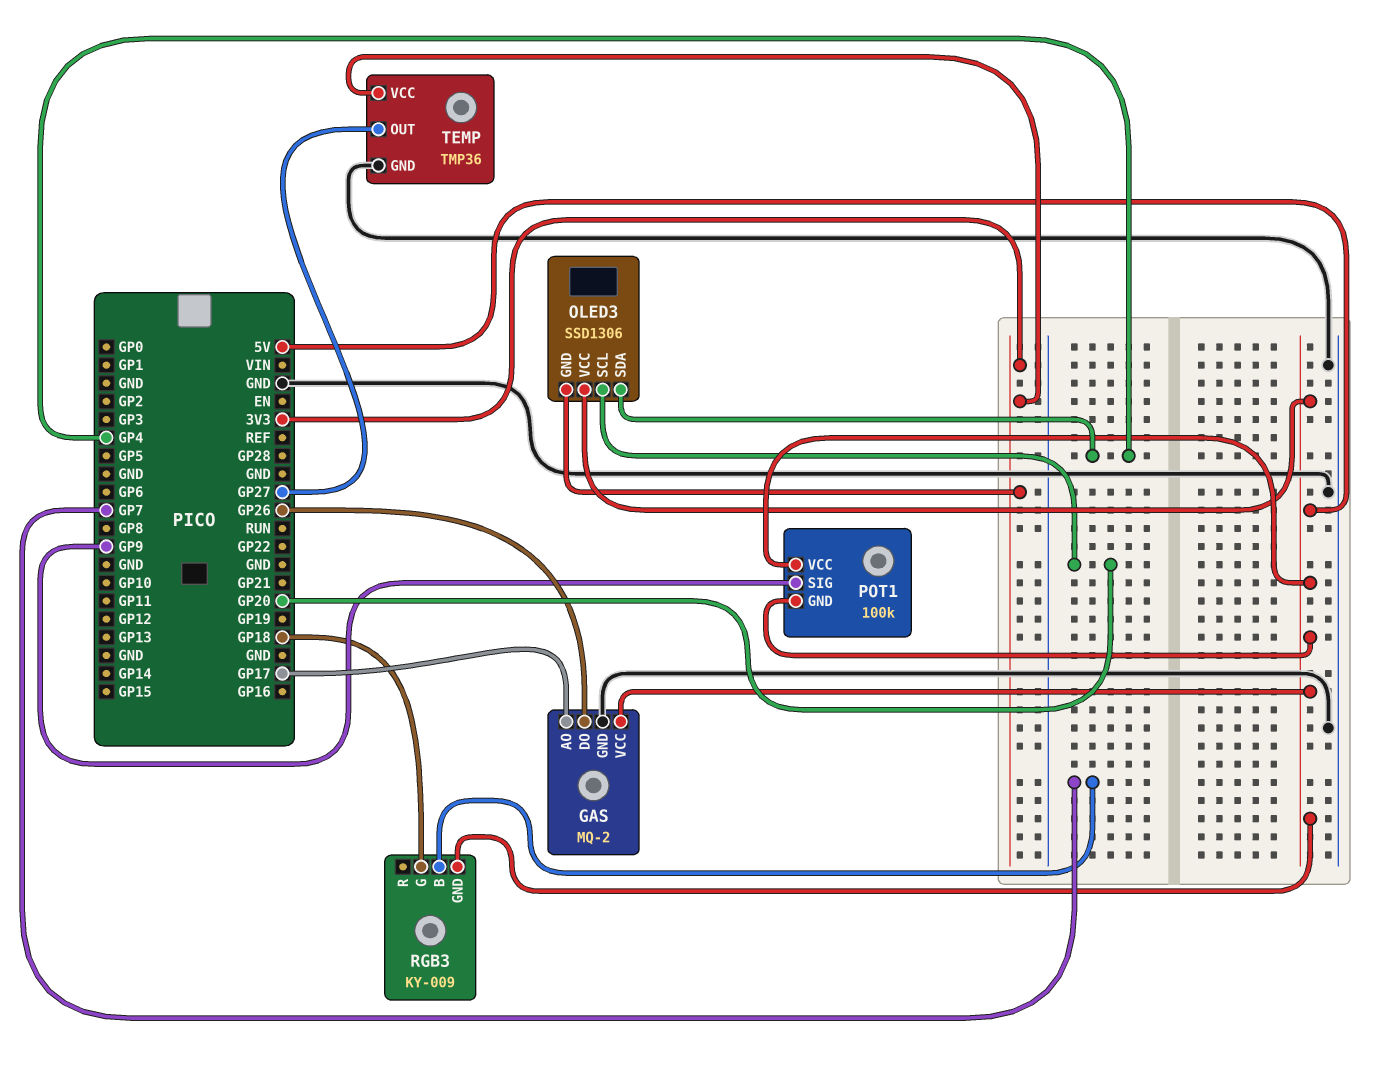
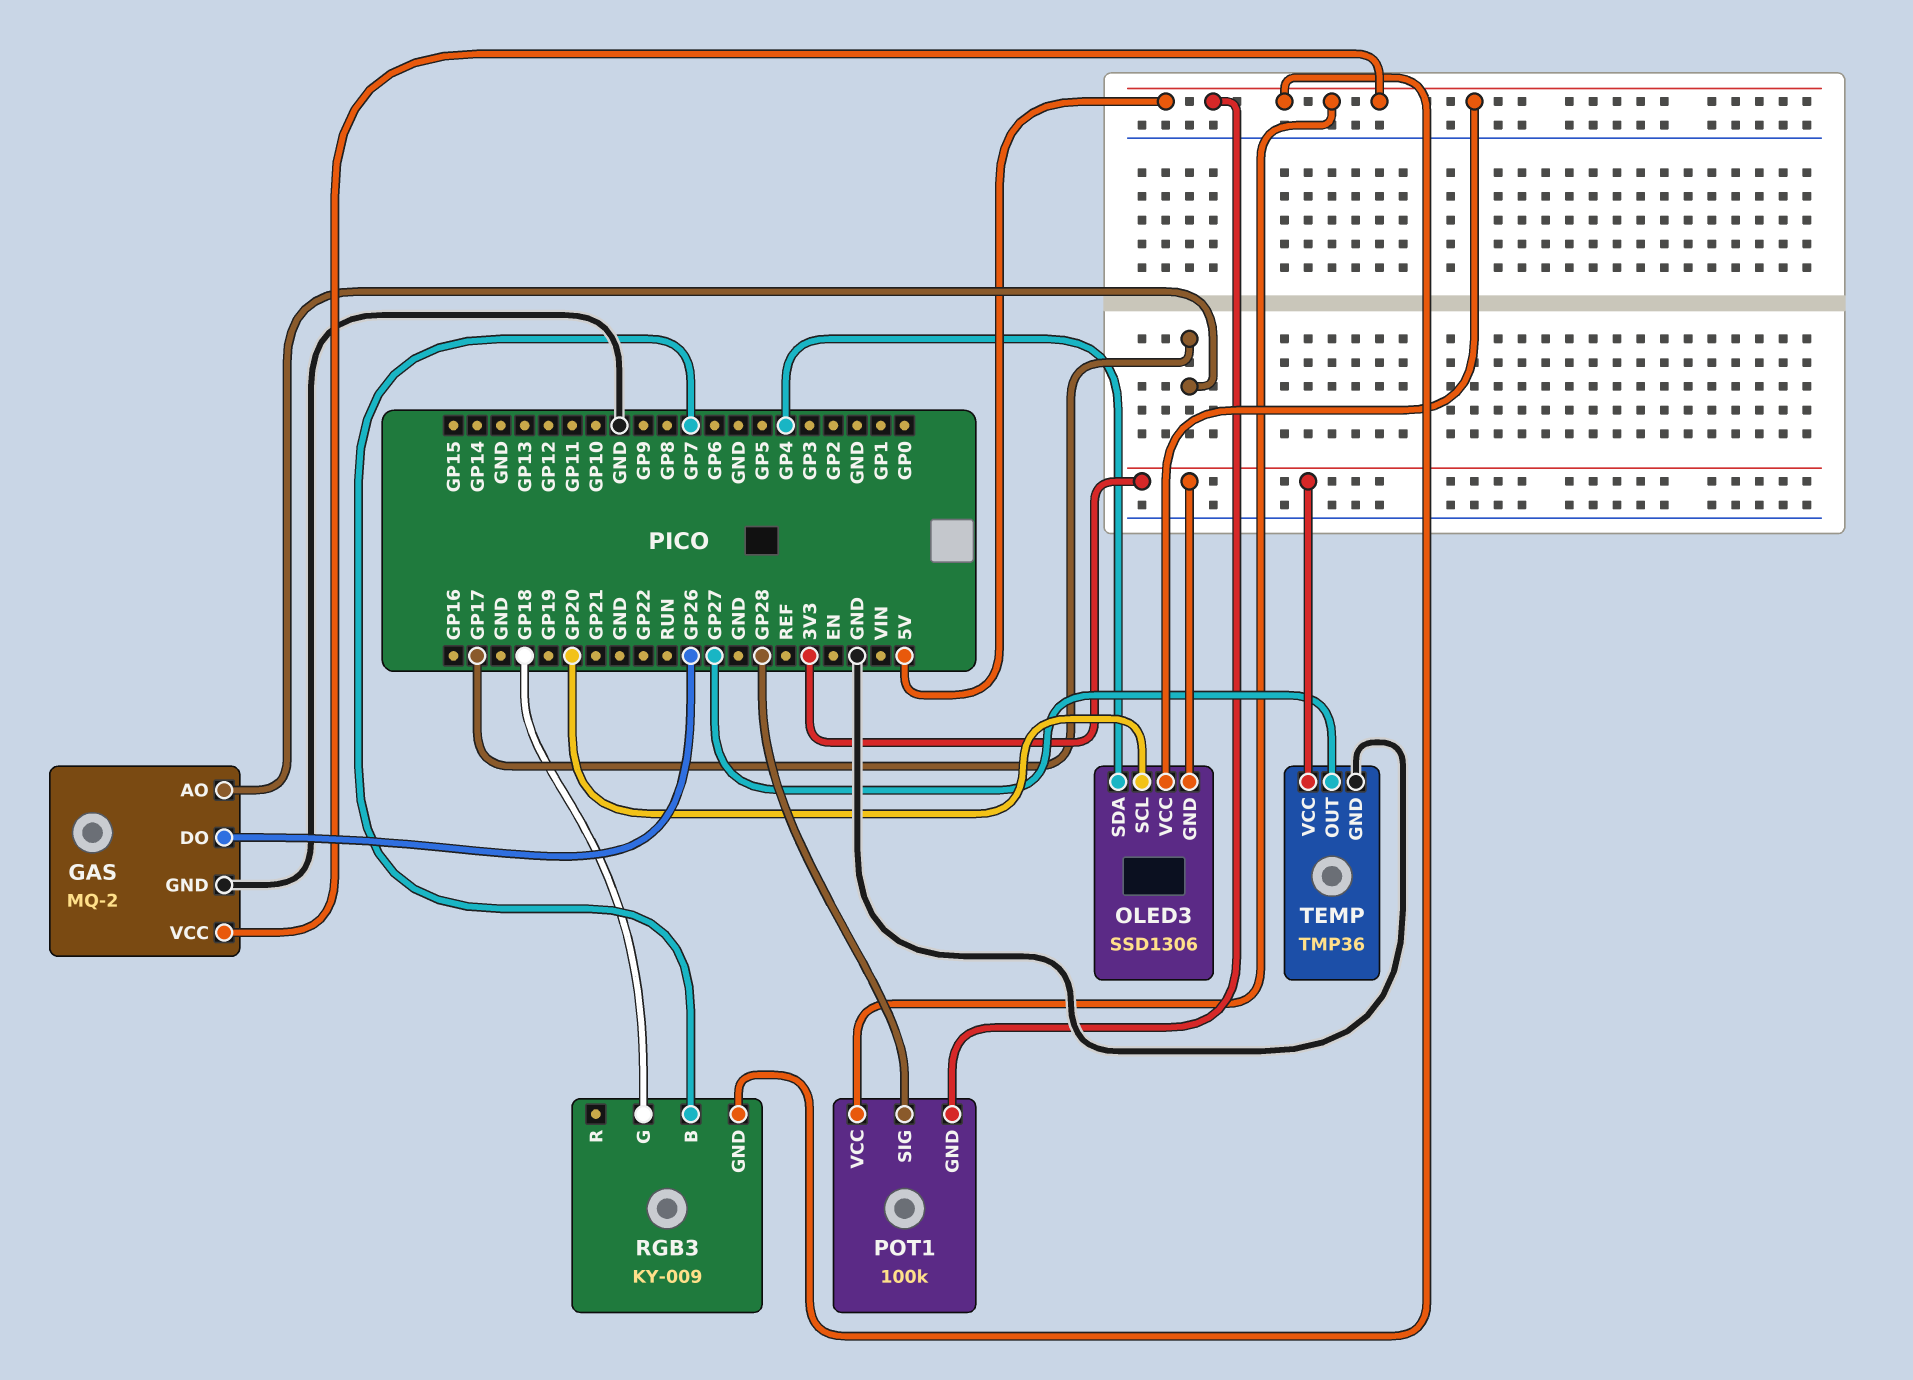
POT1 pin SIG: GP9 -> GP28

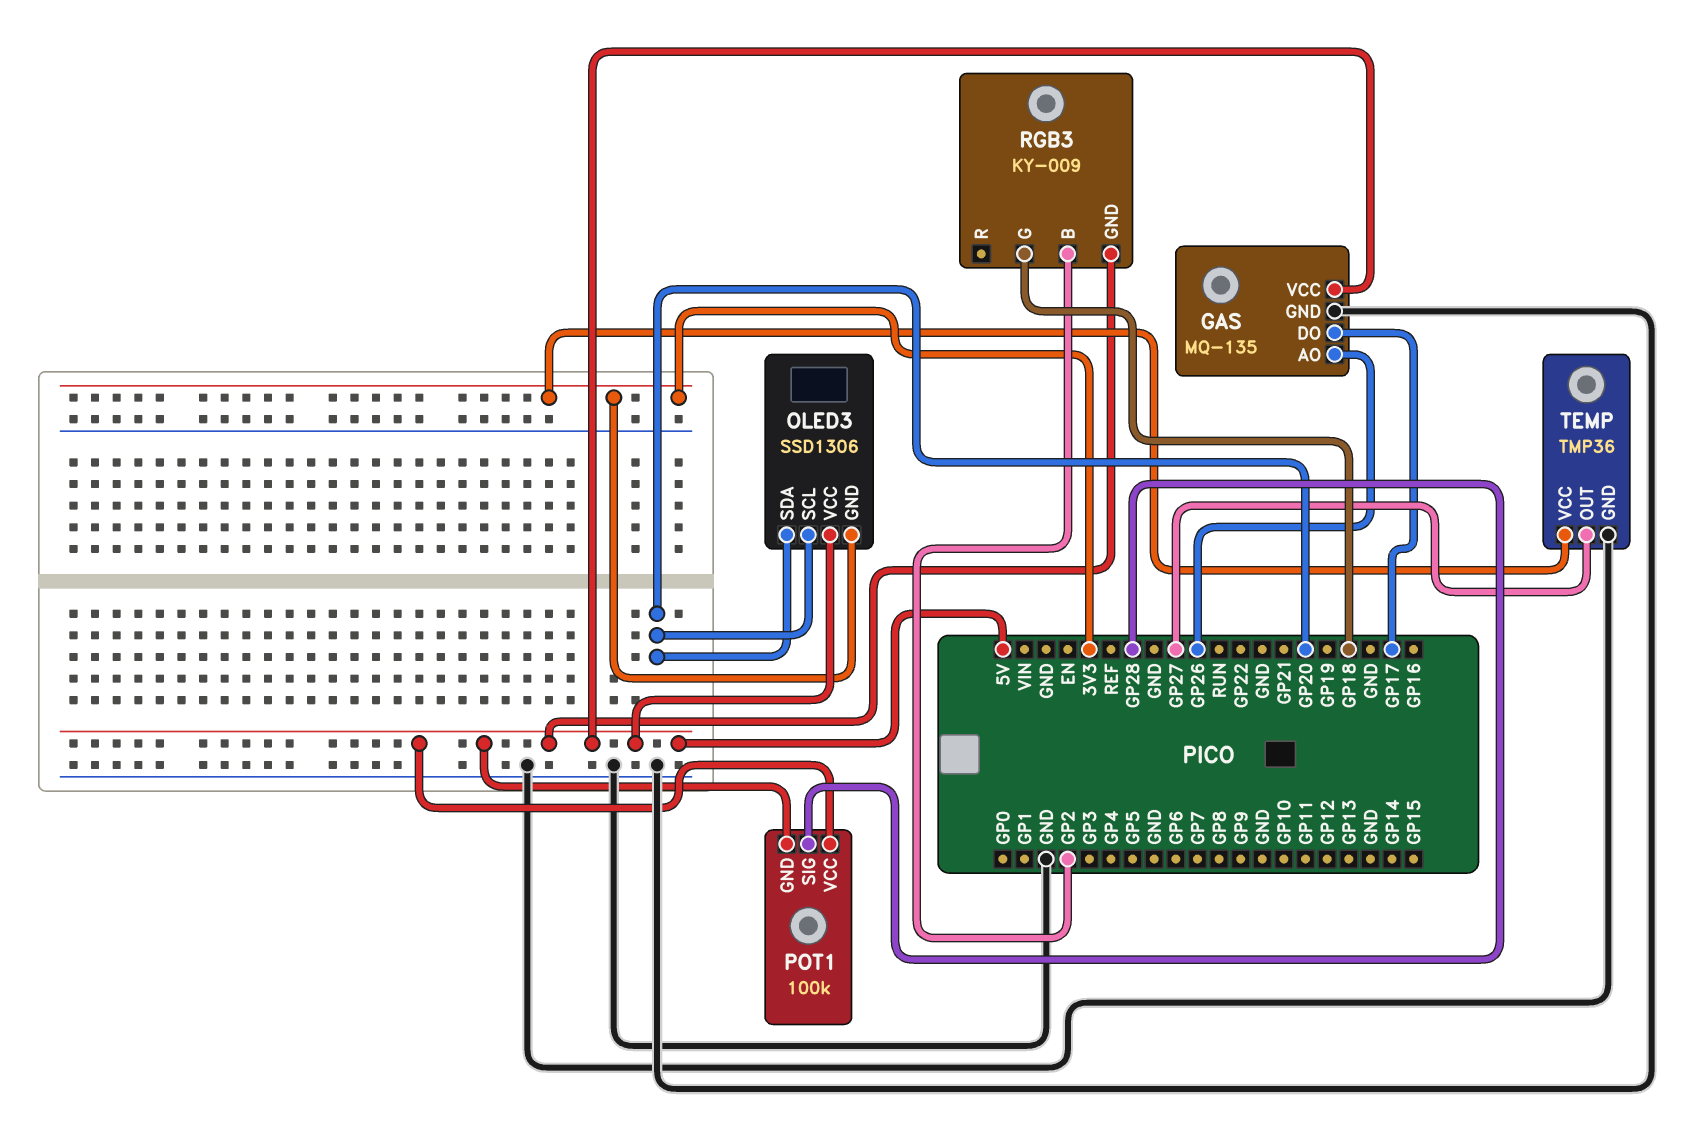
GAS: MQ-2 -> MQ-135
GAS pin AO: GP17 -> GP26
GAS pin DO: GP26 -> GP17
OLED3 pin SDA: GP4 -> GP20
RGB3 pin B: GP7 -> GP2

